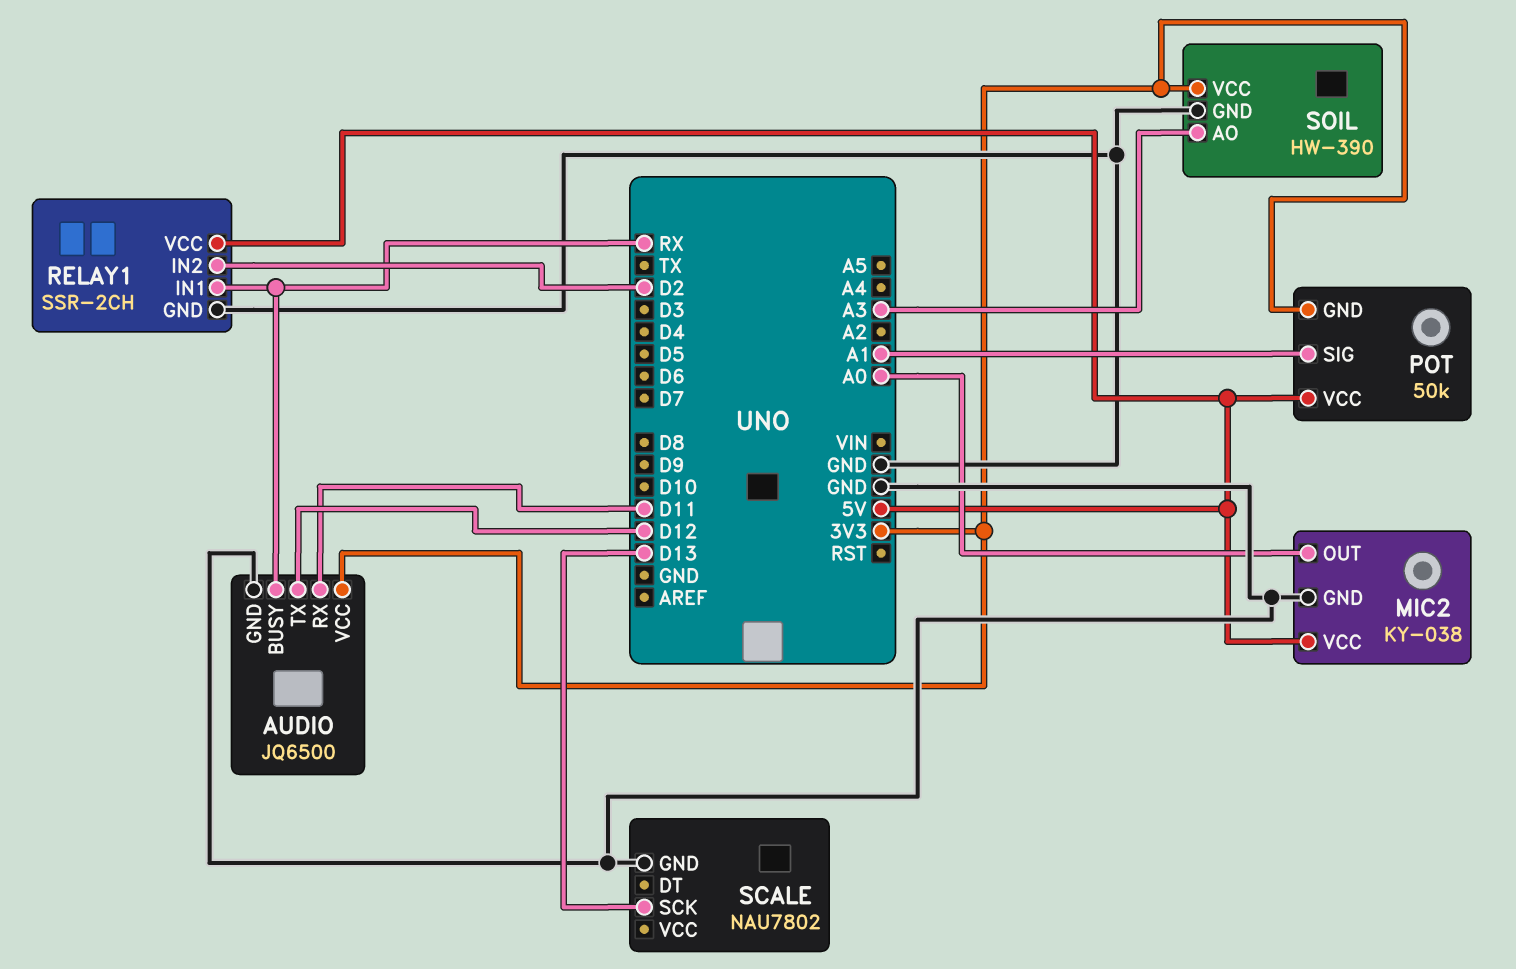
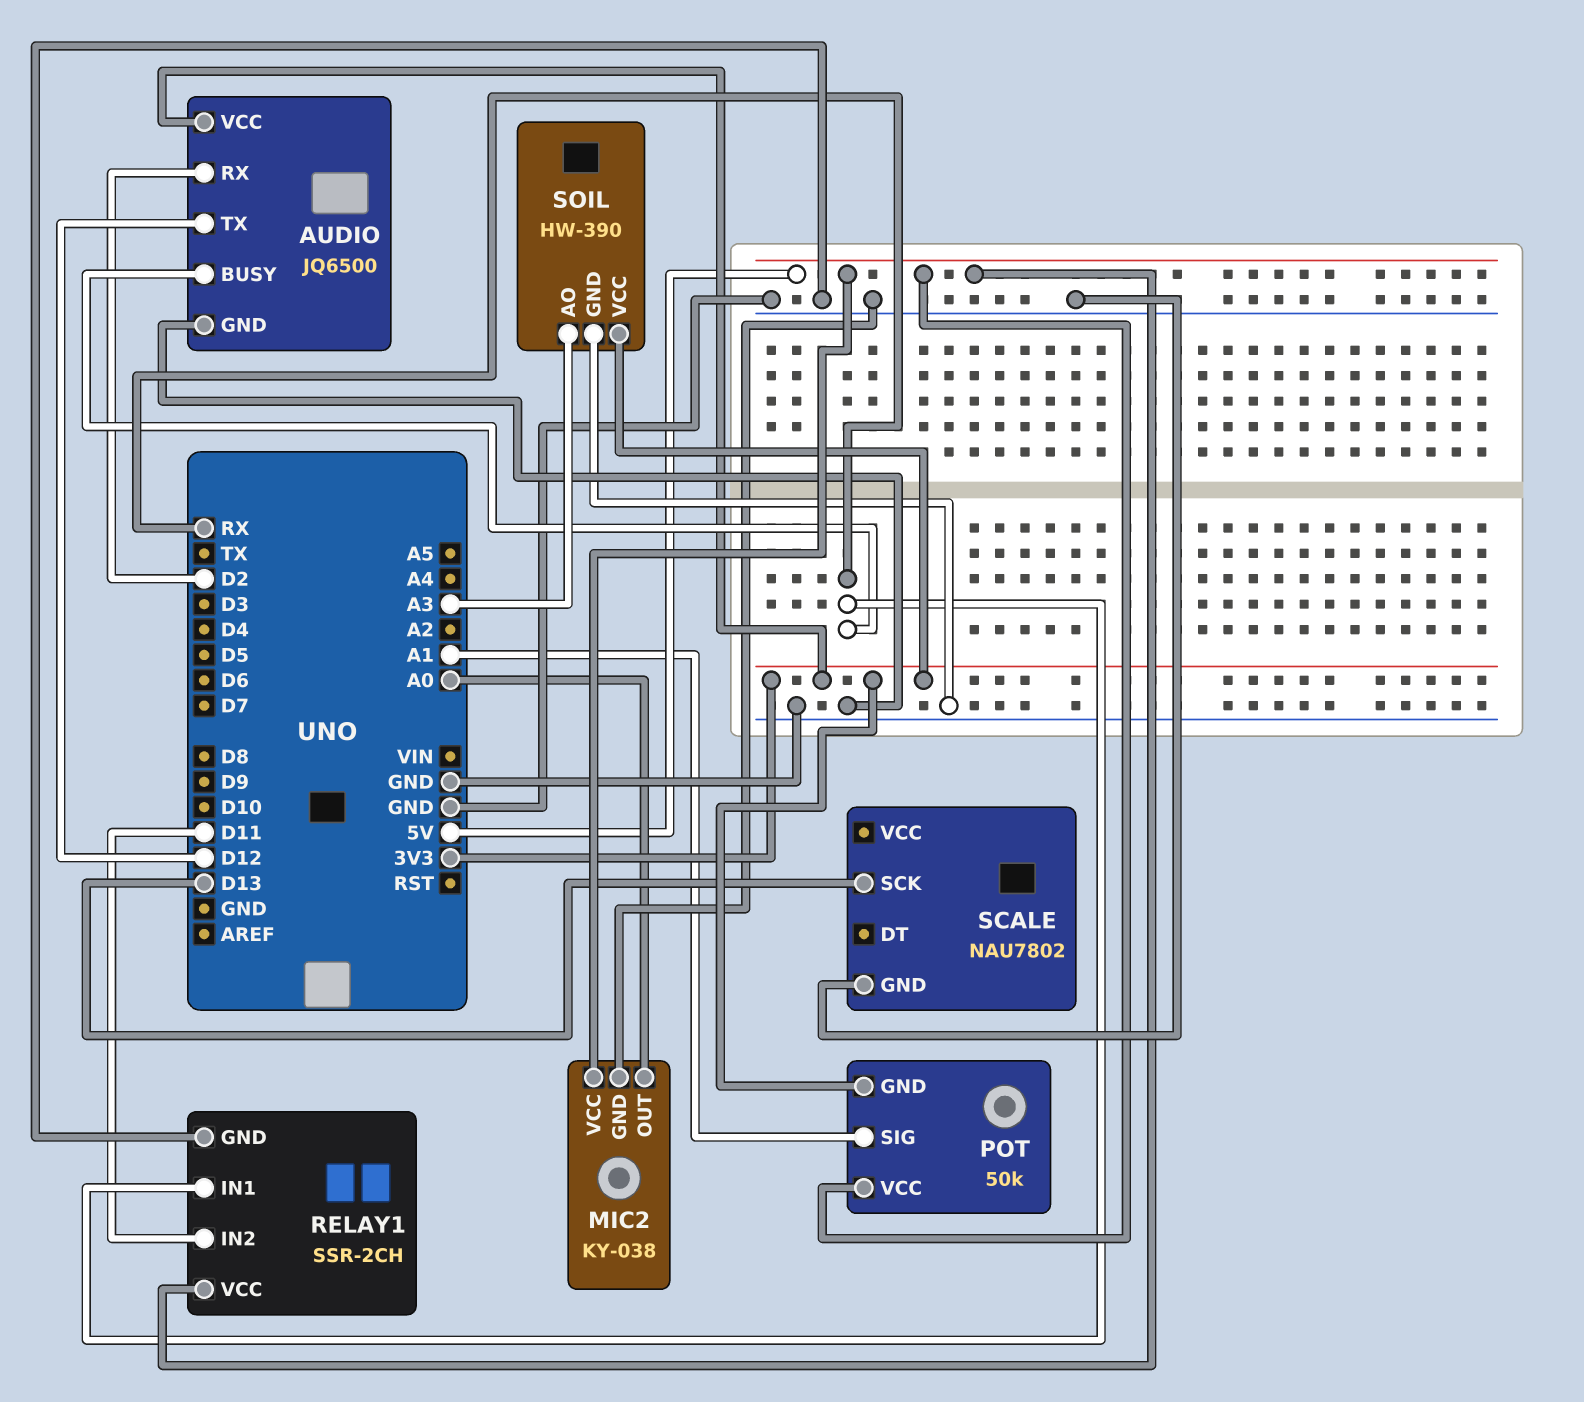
AUDIO pin RX: D11 -> D2
RELAY1 pin IN2: D2 -> D11

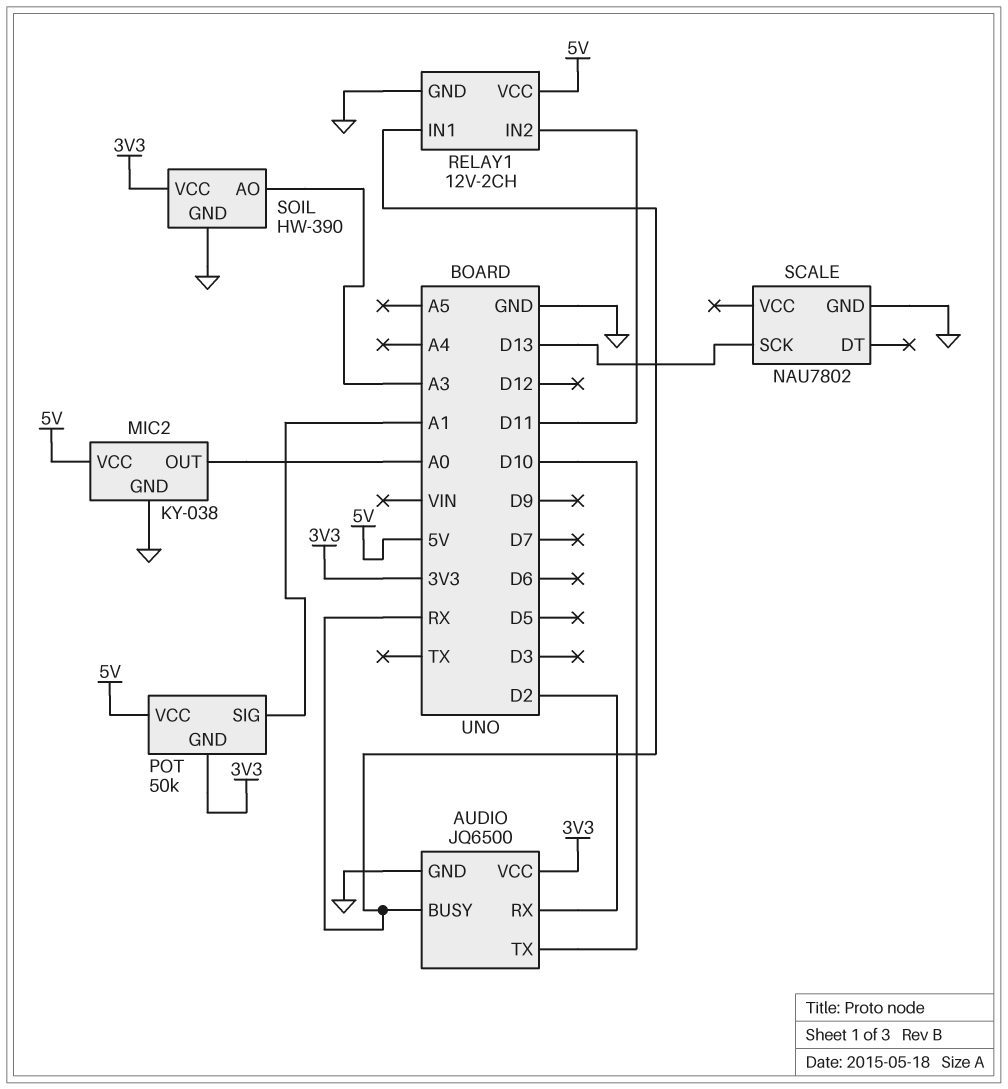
AUDIO pin TX: D12 -> D10
RELAY1: SSR-2CH -> 12V-2CH

